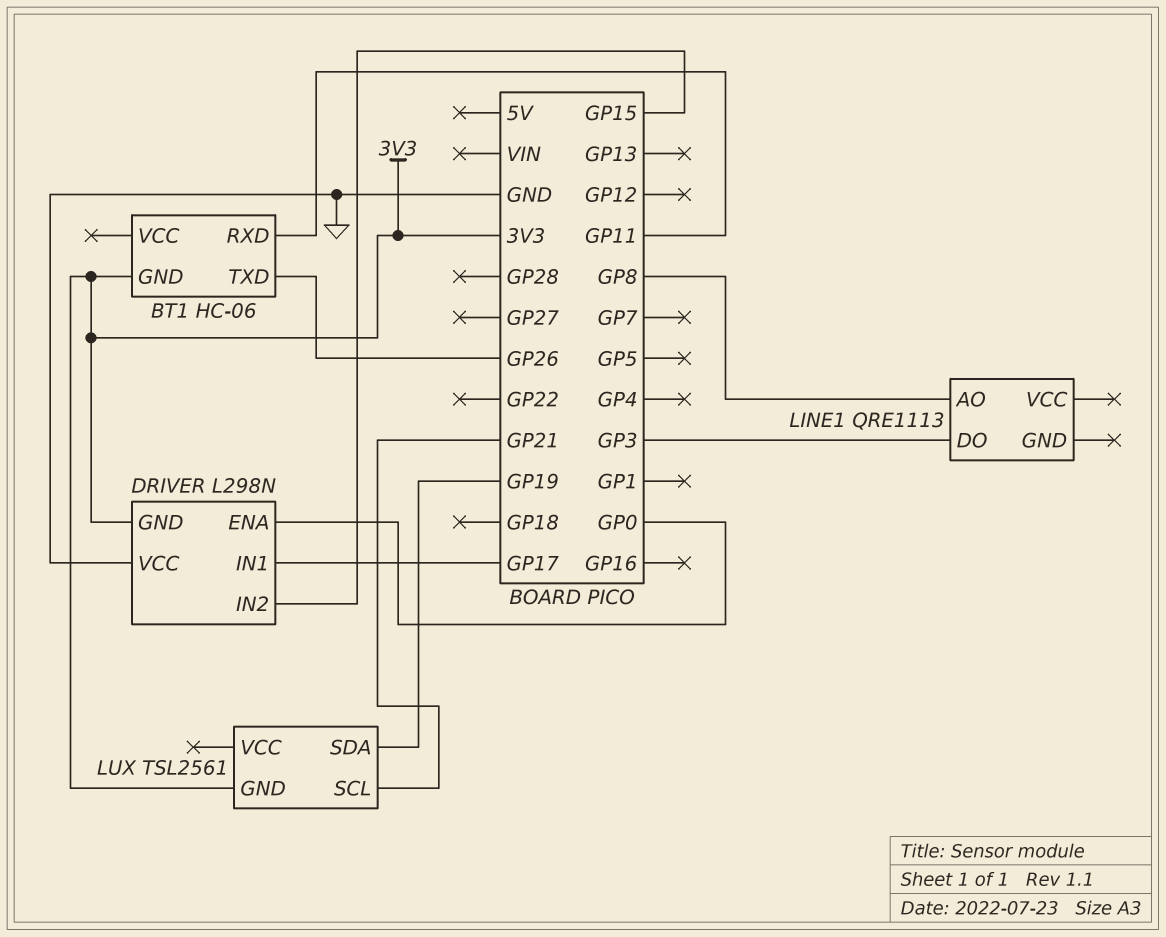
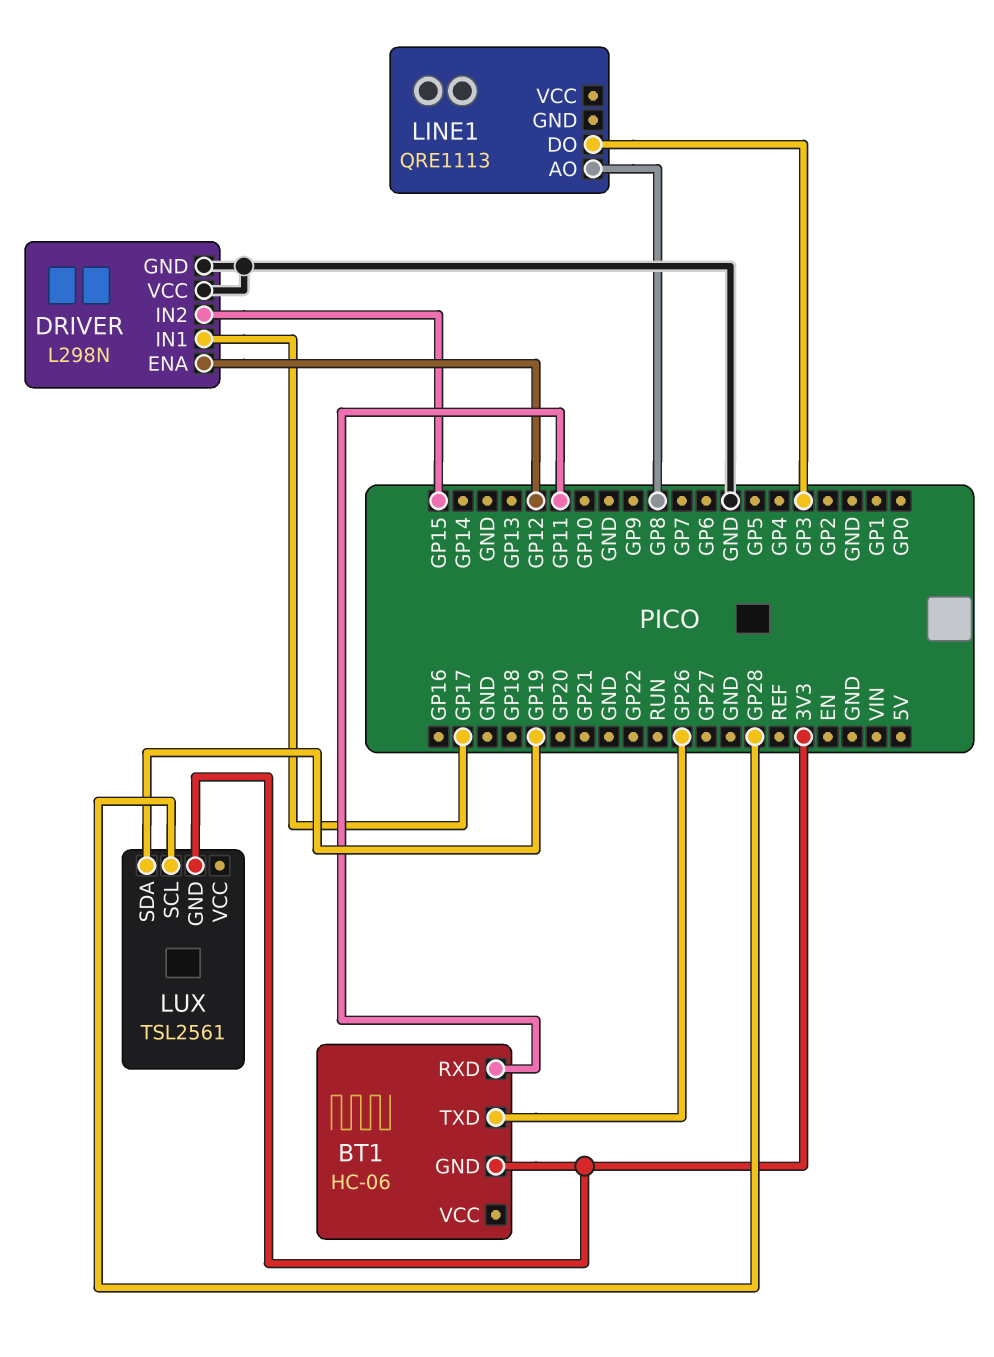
DRIVER pin ENA: GP0 -> GP12
DRIVER pin GND: 3V3 -> GND
LUX pin SCL: GP21 -> GP28

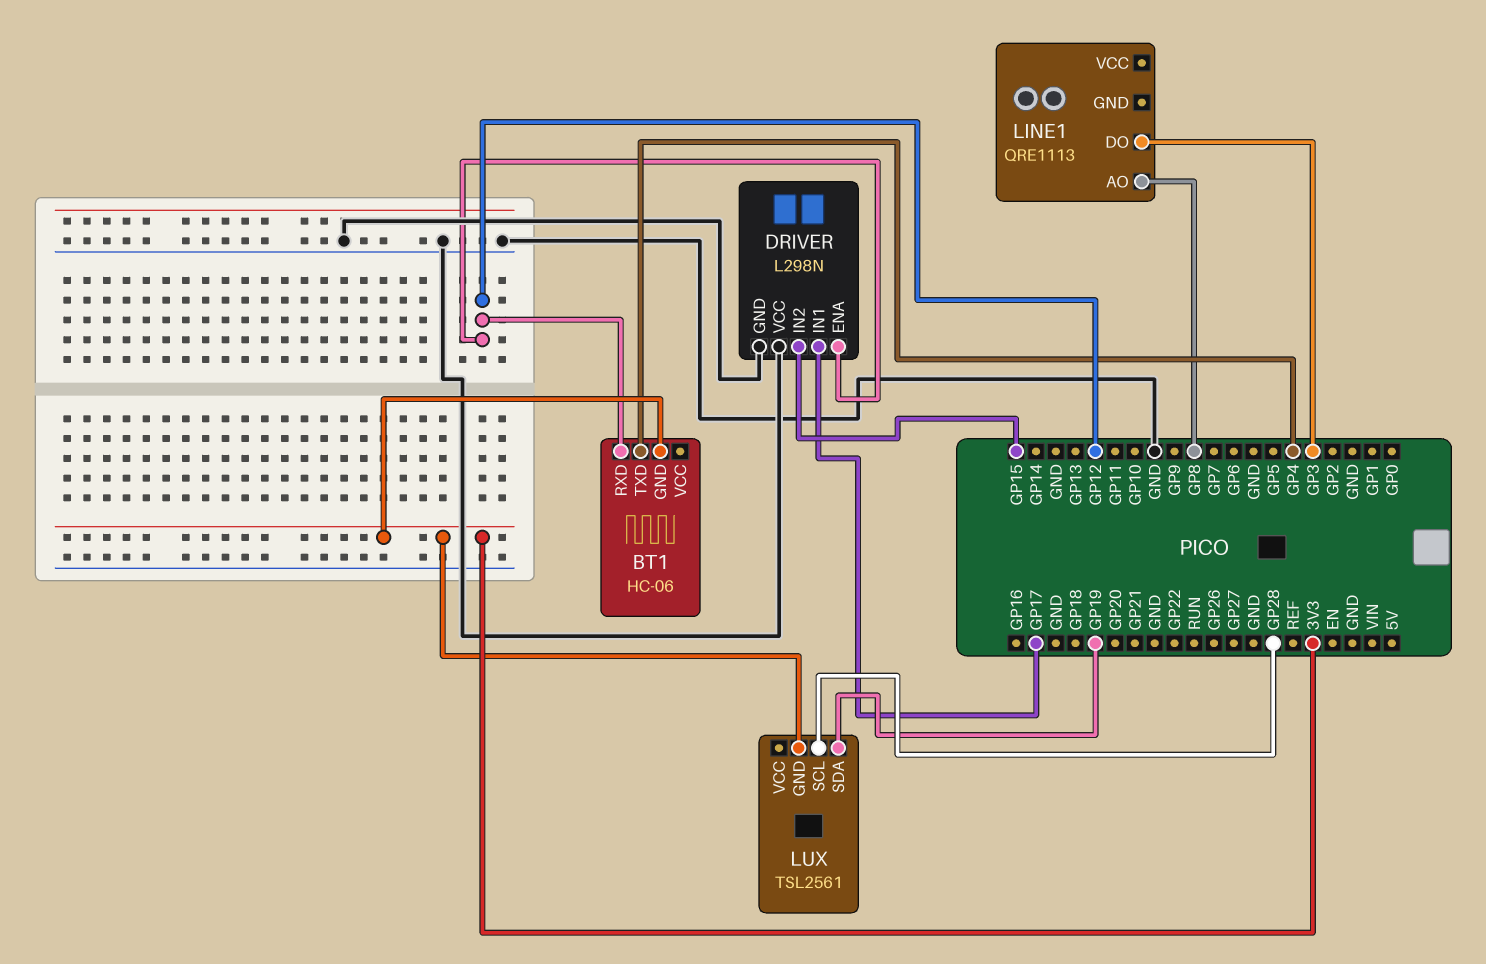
BT1 pin RXD: GP11 -> GP12
BT1 pin TXD: GP26 -> GP4

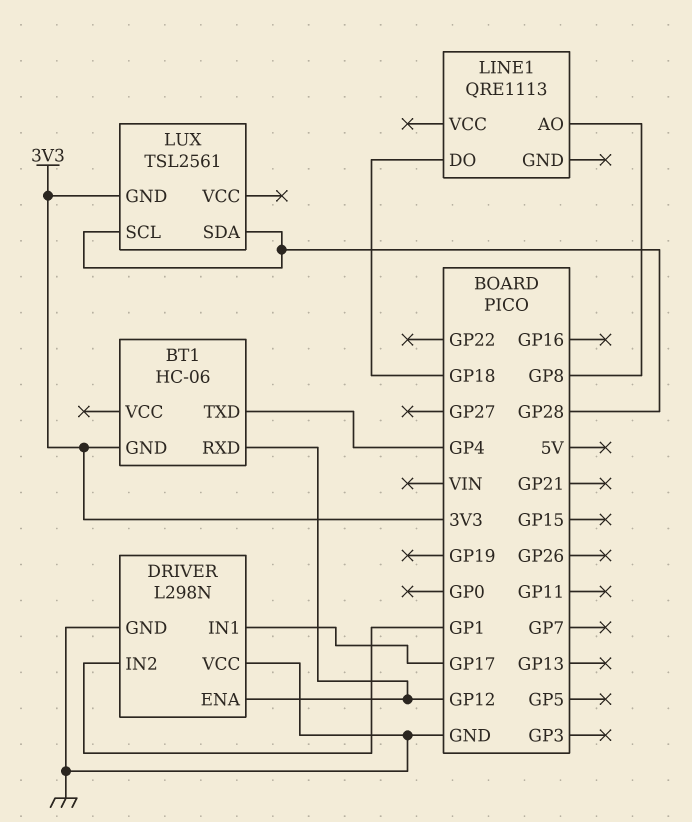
DRIVER pin IN2: GP15 -> GP1
LINE1 pin DO: GP3 -> GP18
LUX pin SDA: GP19 -> GP28

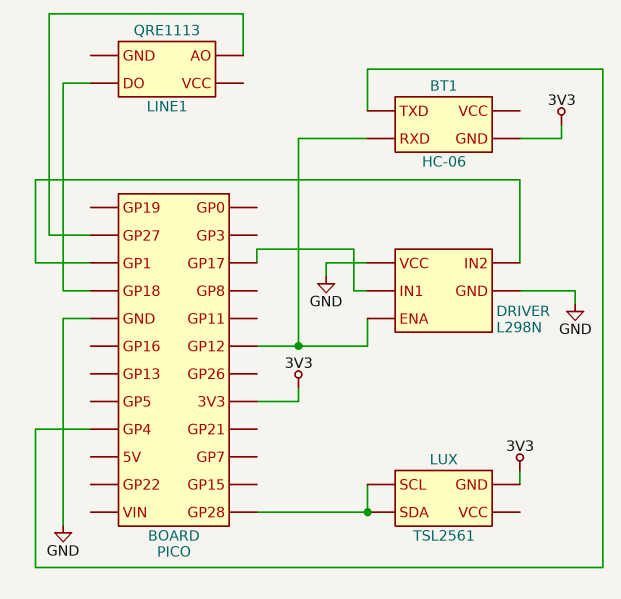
LINE1 pin AO: GP8 -> GP27

